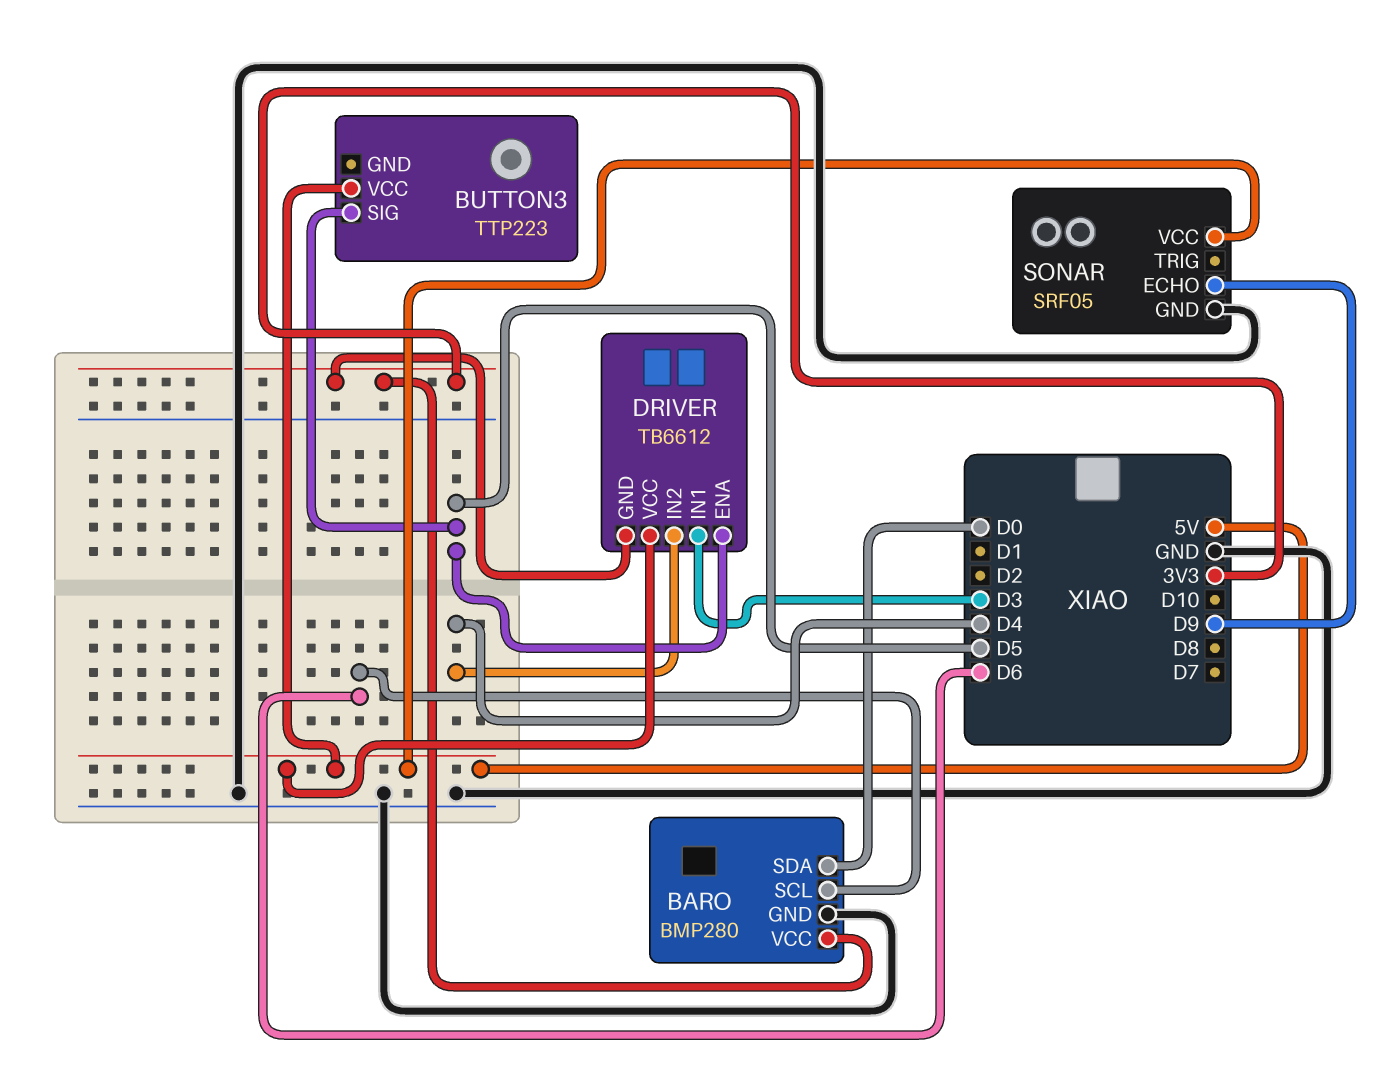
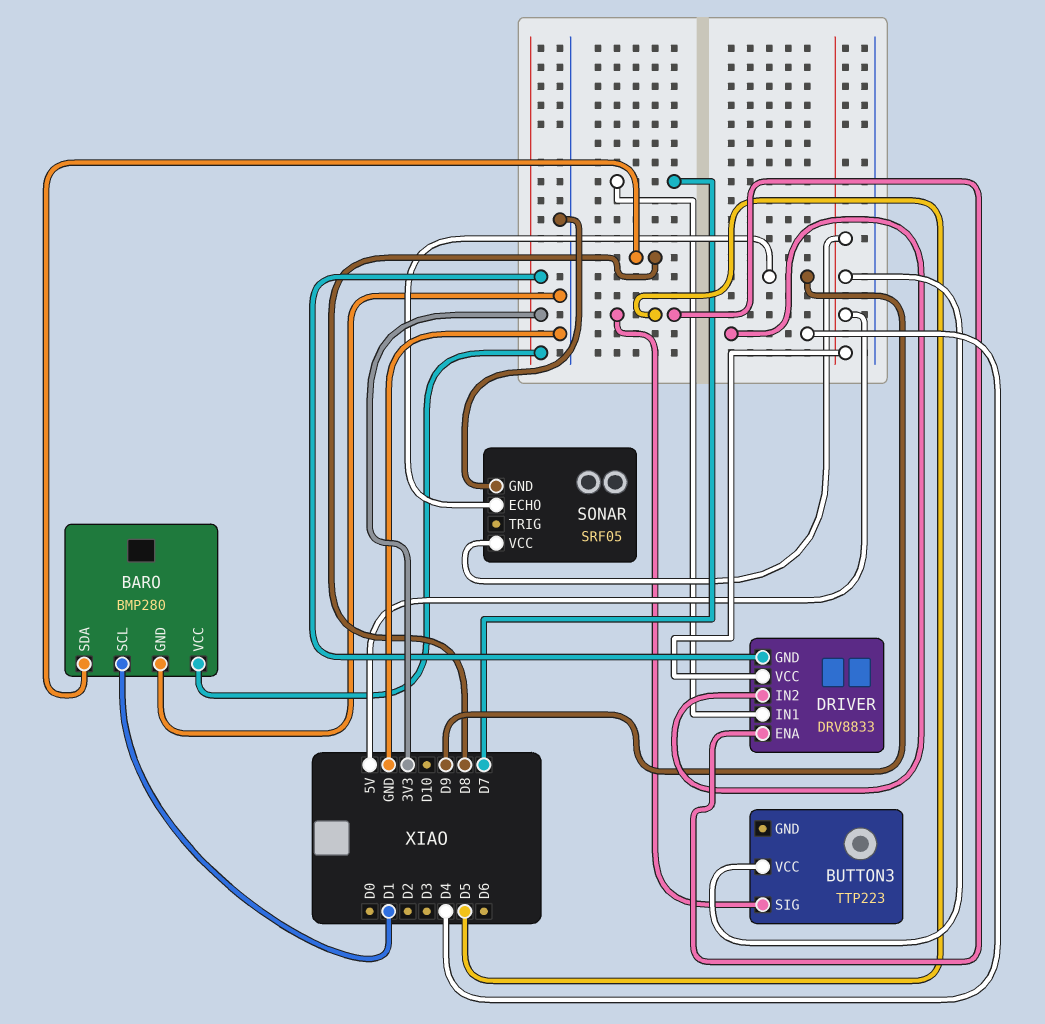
BARO pin SCL: D6 -> D1
BARO pin SDA: D0 -> D8
DRIVER: TB6612 -> DRV8833
DRIVER pin IN1: D3 -> D7

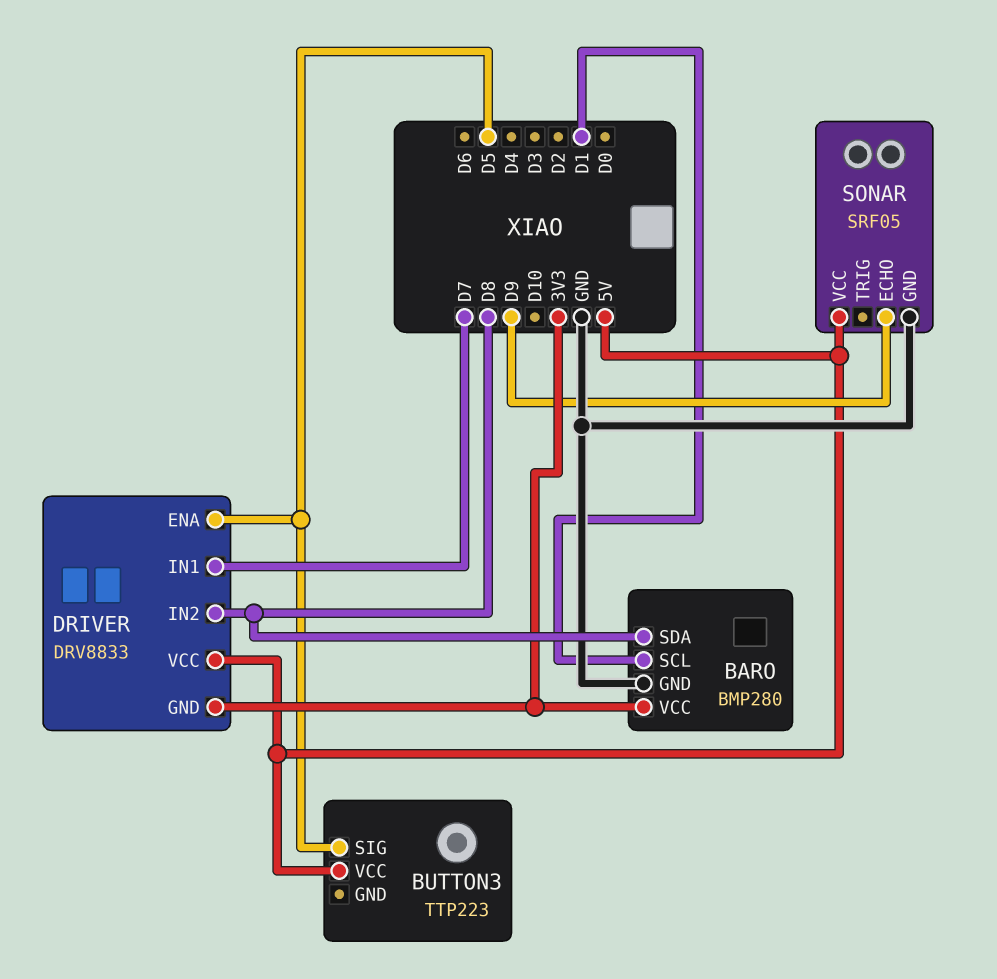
DRIVER pin IN2: D4 -> D8

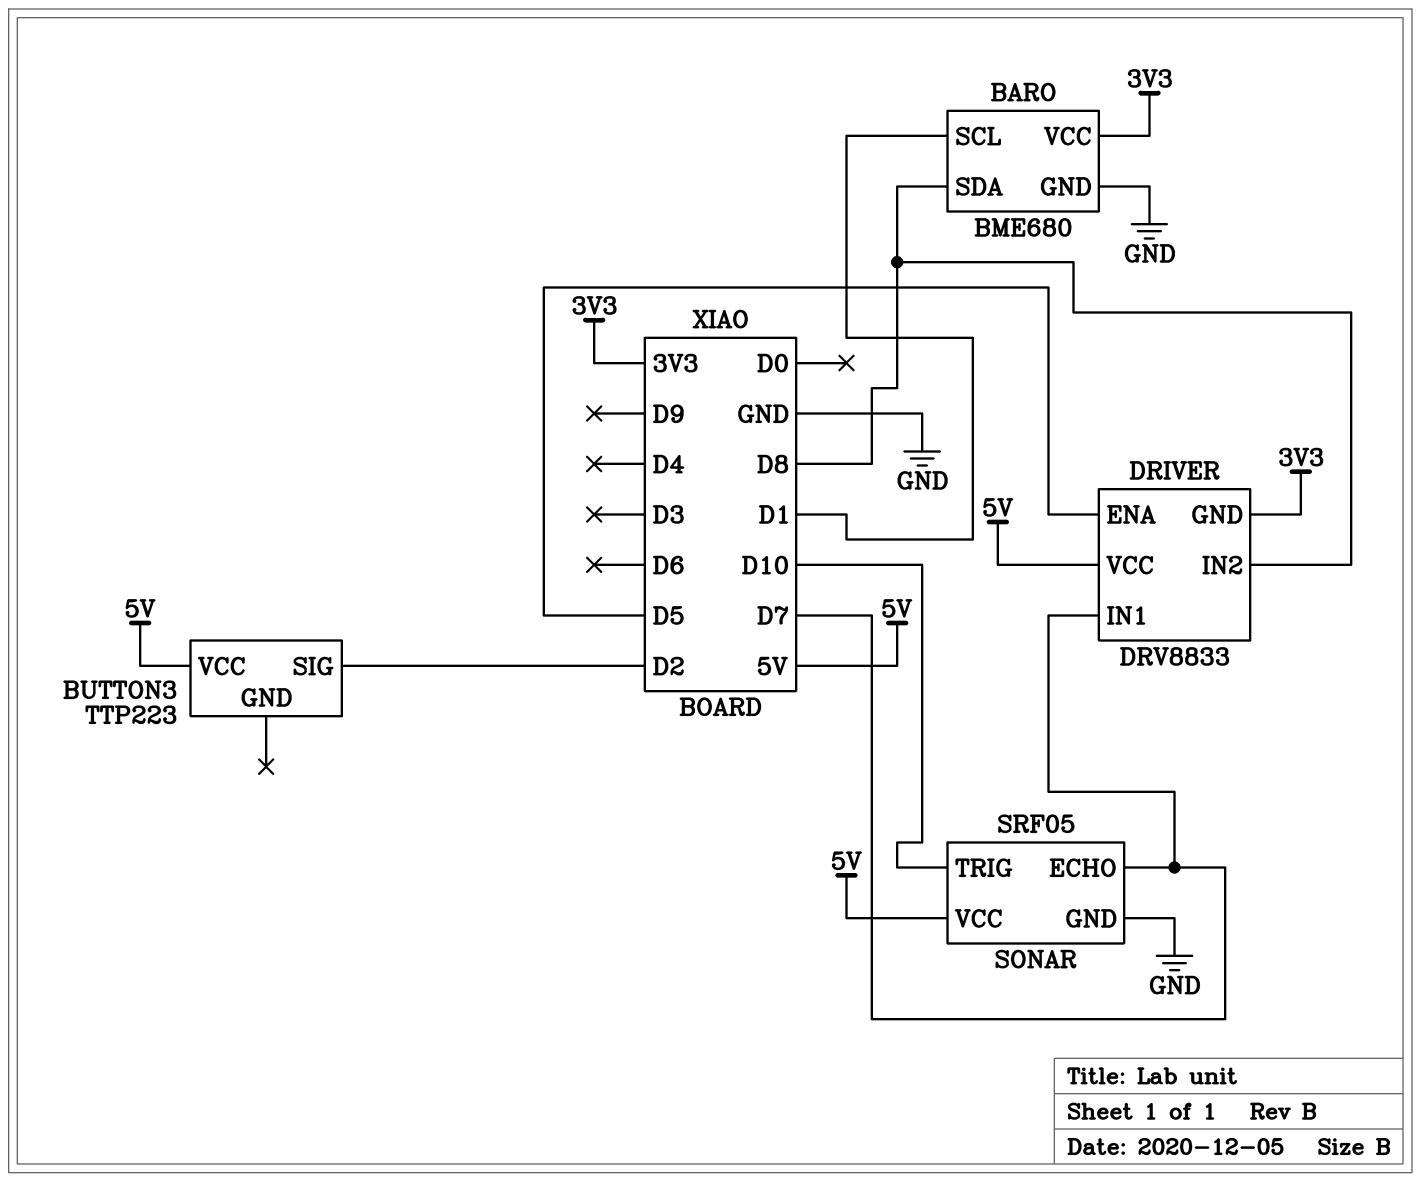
BARO: BMP280 -> BME680
BUTTON3 pin SIG: D5 -> D2
SONAR pin ECHO: D9 -> D7
SONAR pin TRIG: none -> D10

